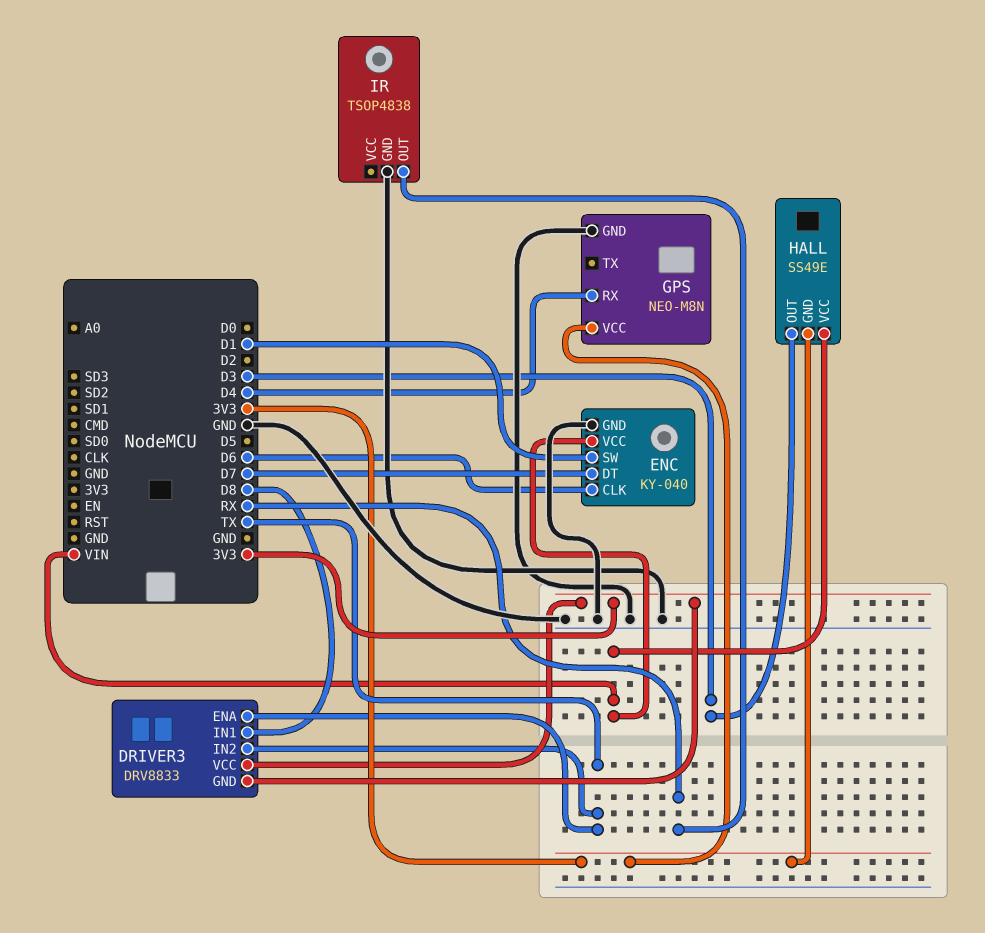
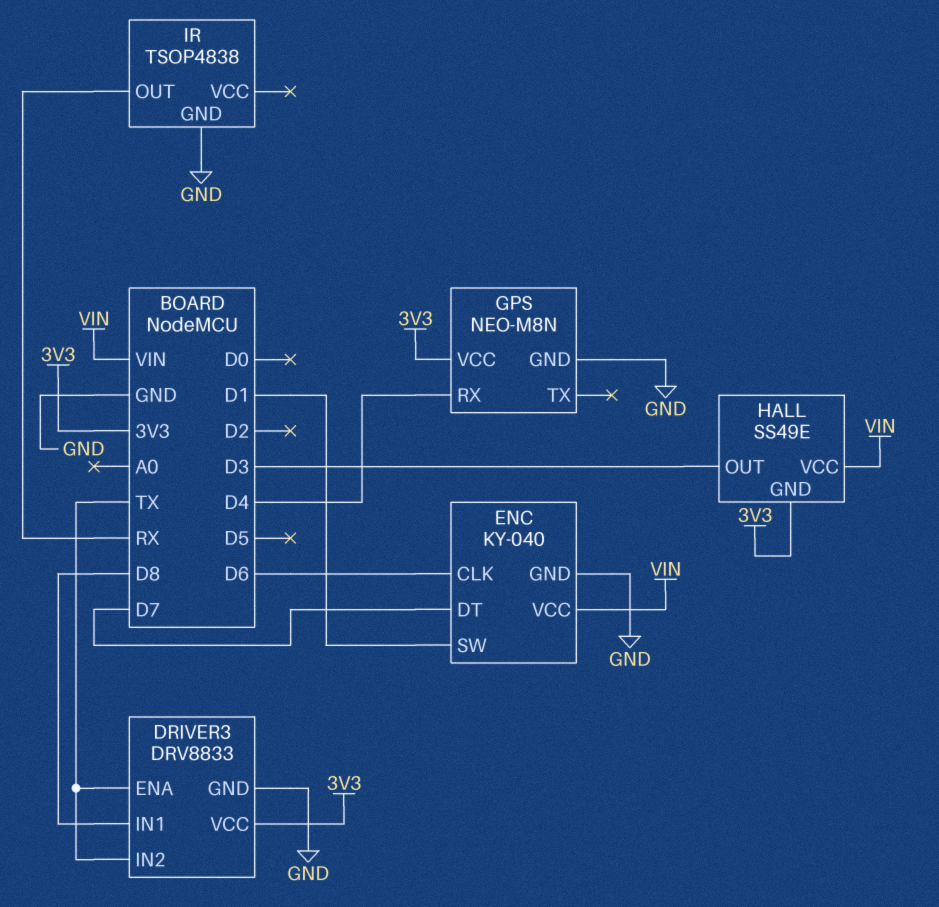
DRIVER3 pin GND: 3V3 -> GND

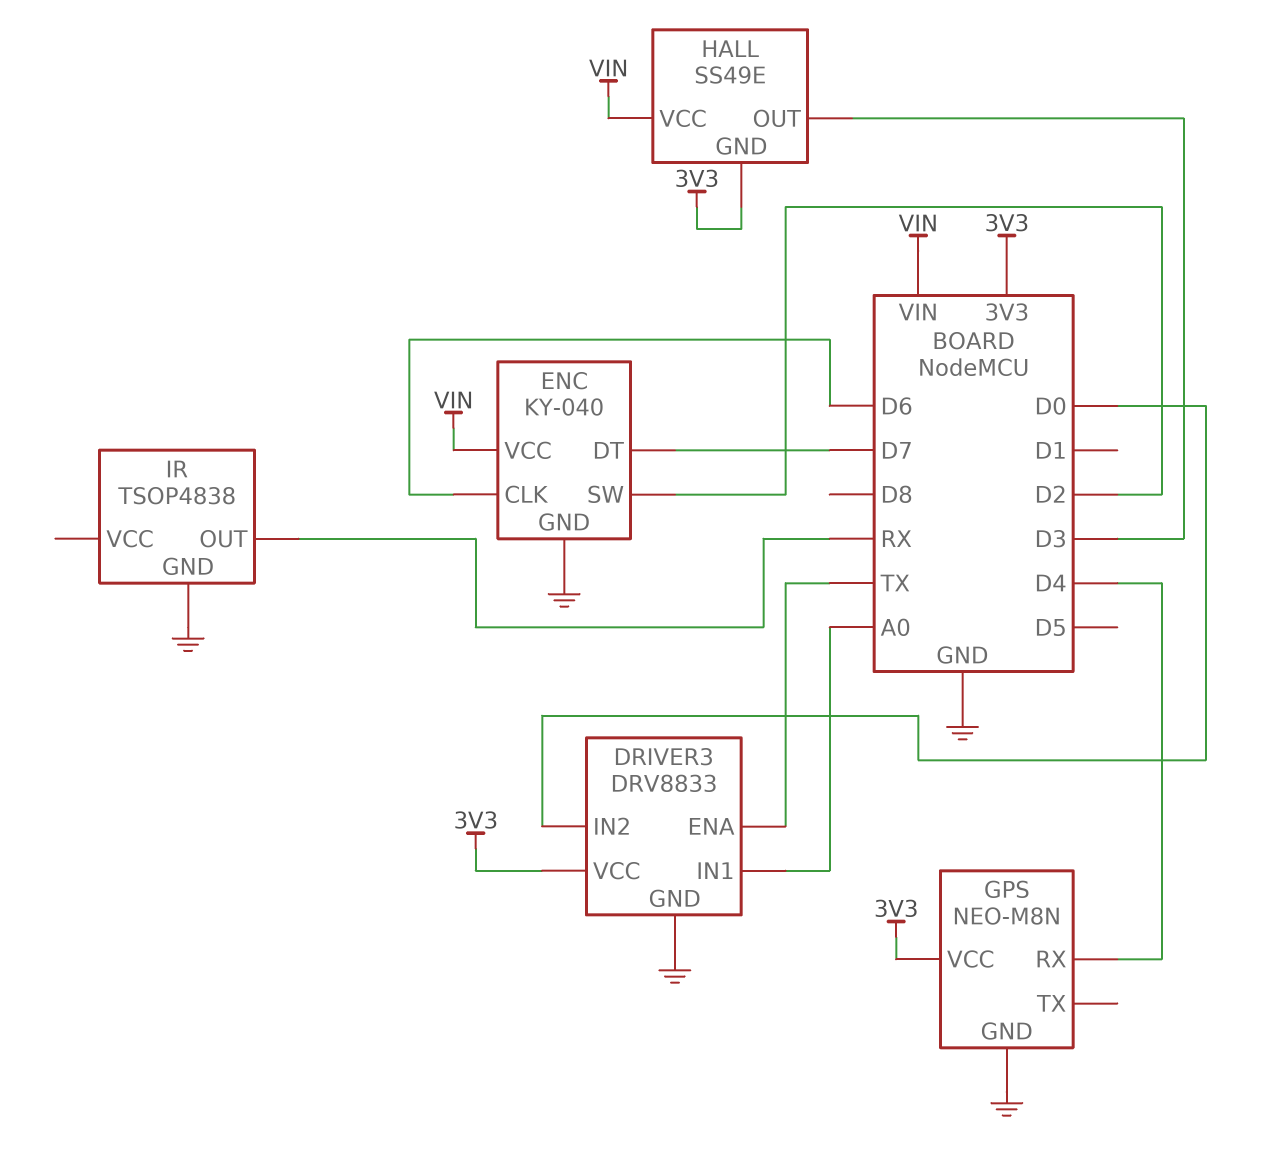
DRIVER3 pin IN1: D8 -> A0
DRIVER3 pin IN2: TX -> D0
ENC pin SW: D1 -> D2

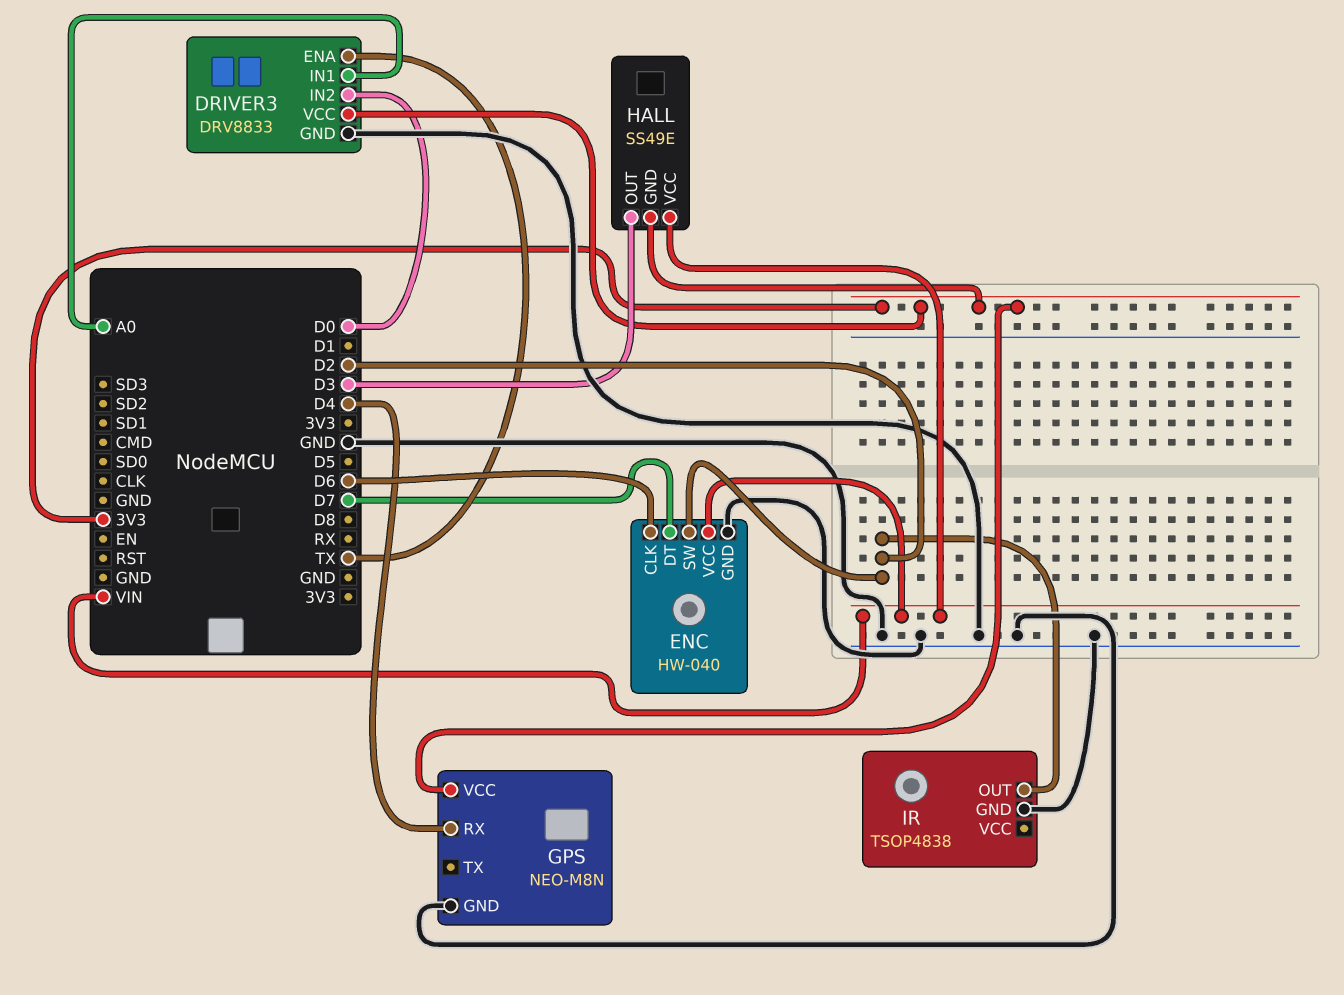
ENC: KY-040 -> HW-040
IR pin OUT: RX -> D2

